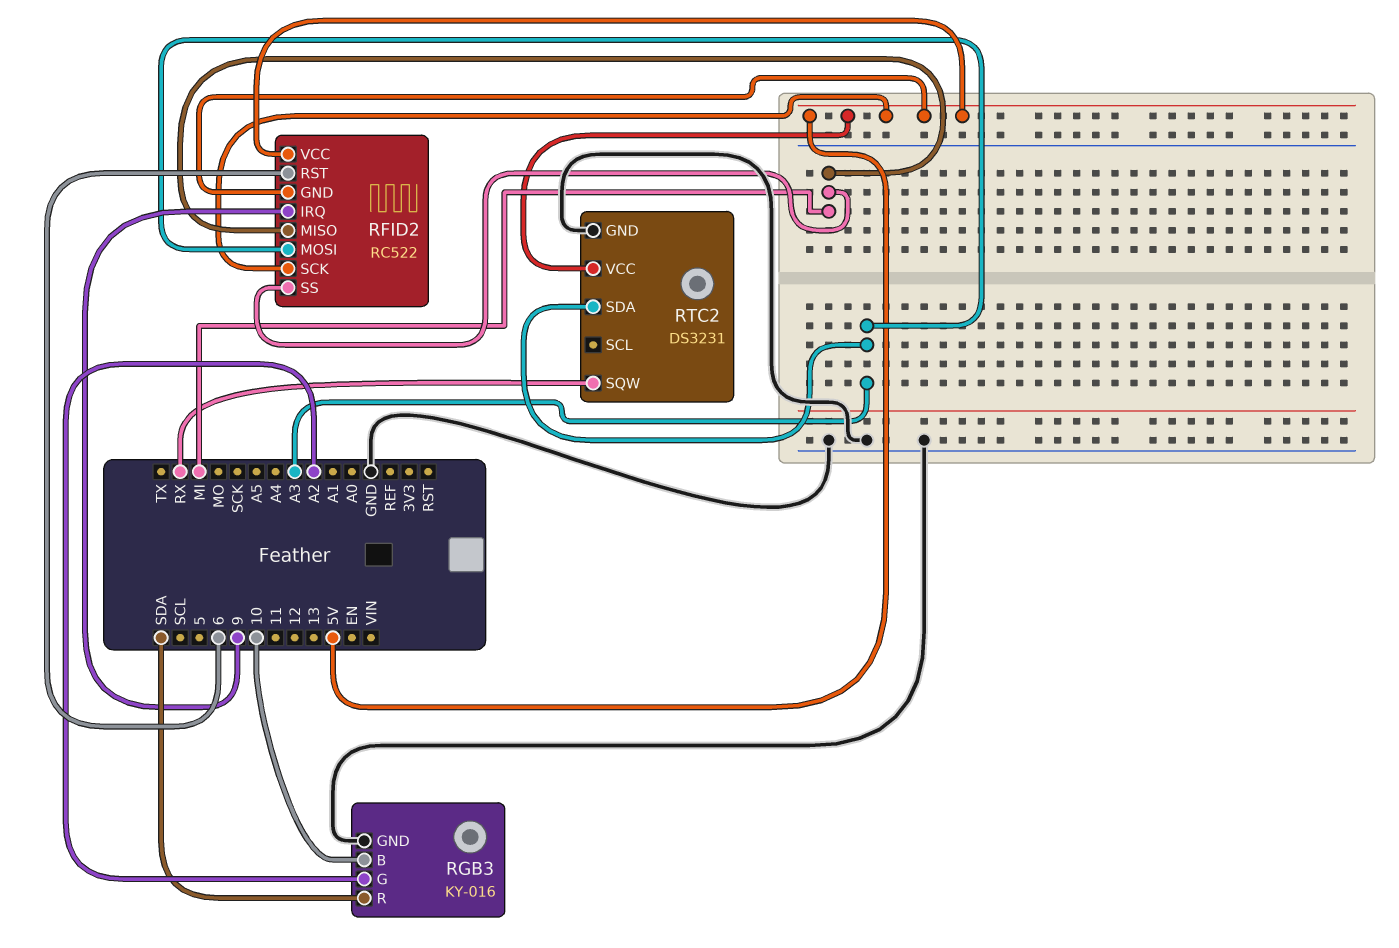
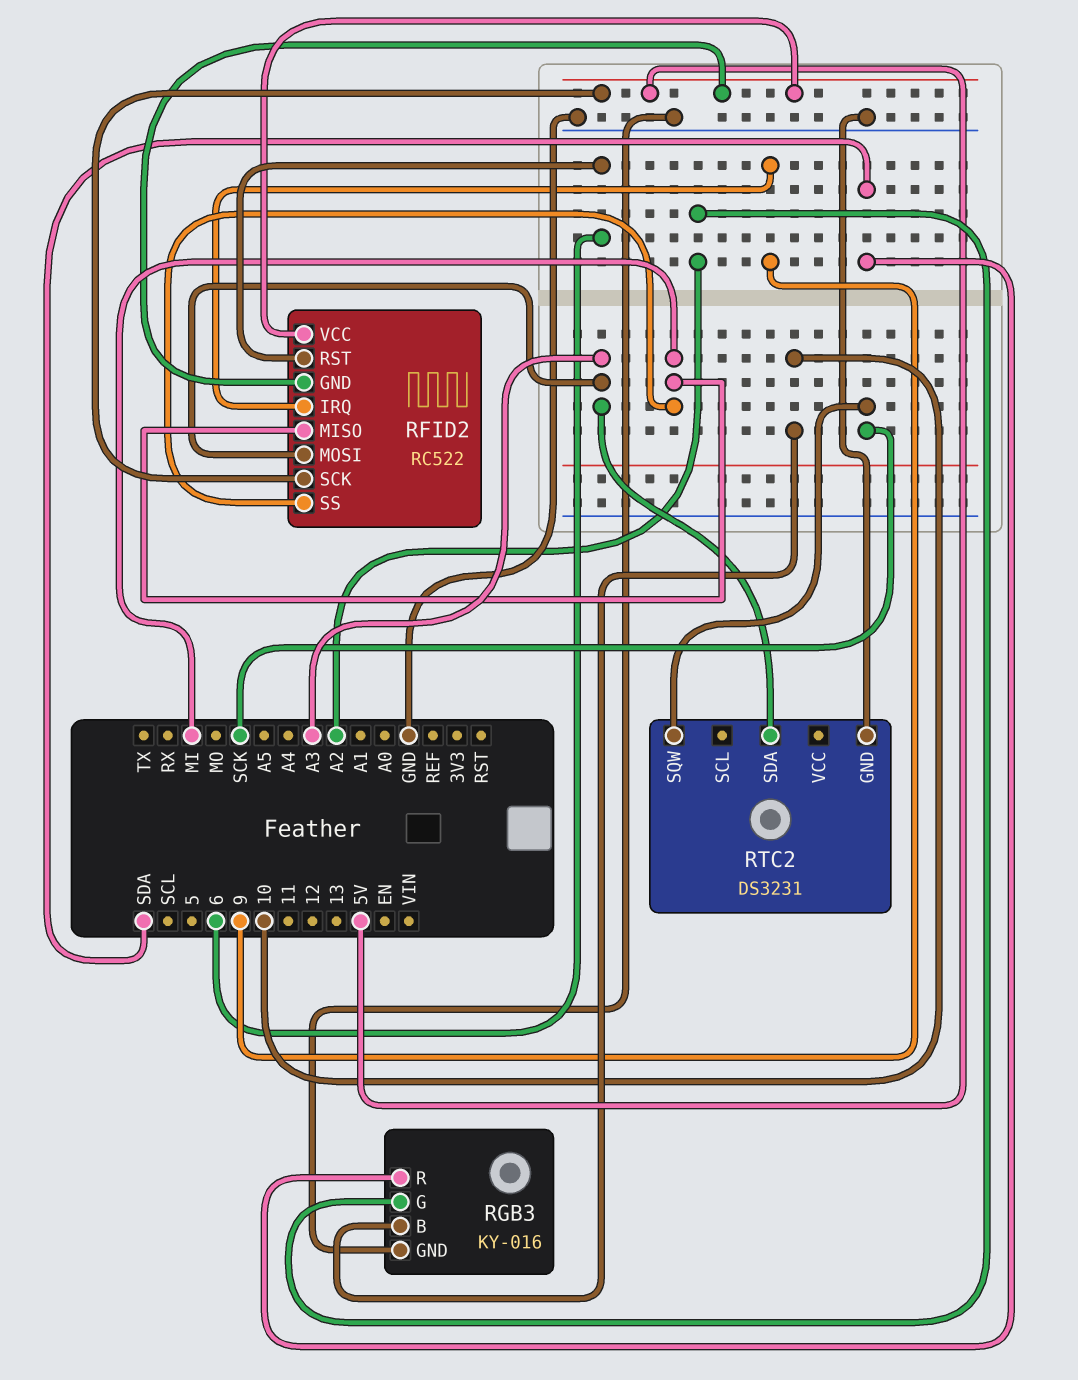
RTC2 pin SQW: RX -> SCK
RTC2 pin VCC: 5V -> none

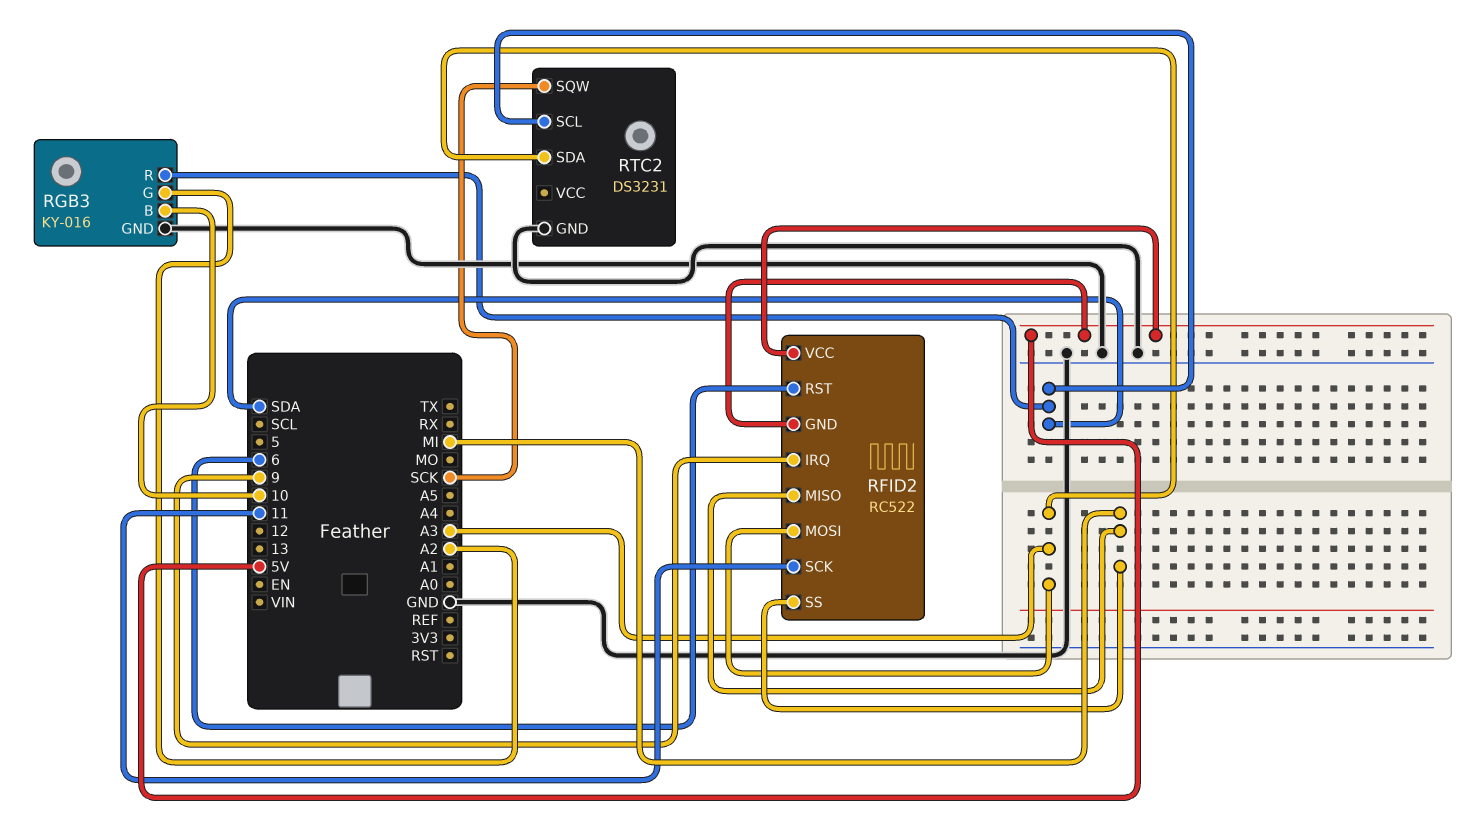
RFID2 pin SCK: 5V -> 11
RTC2 pin SCL: none -> SDA

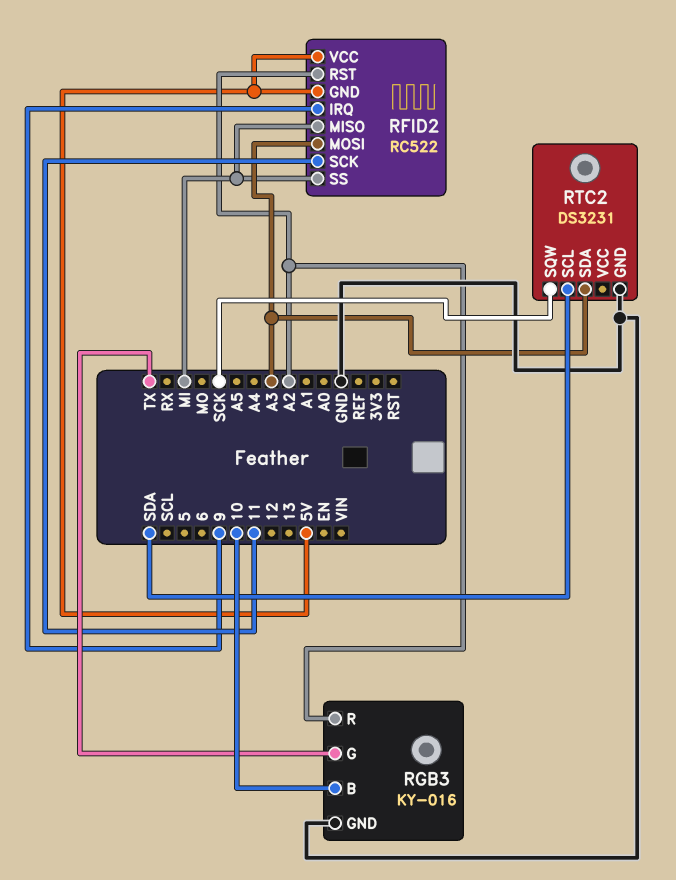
RFID2 pin RST: 6 -> A2
RGB3 pin G: A2 -> TX
RGB3 pin R: SDA -> A2

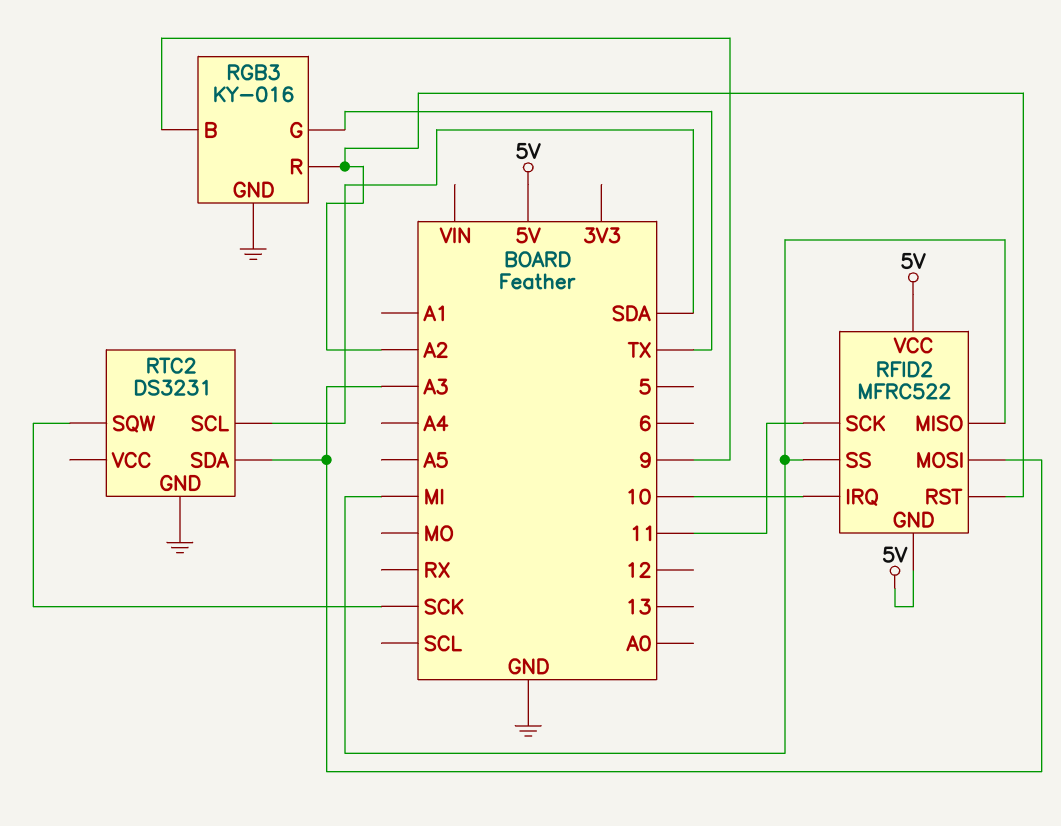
RFID2: RC522 -> MFRC522
RFID2 pin IRQ: 9 -> 10
RGB3 pin B: 10 -> 9

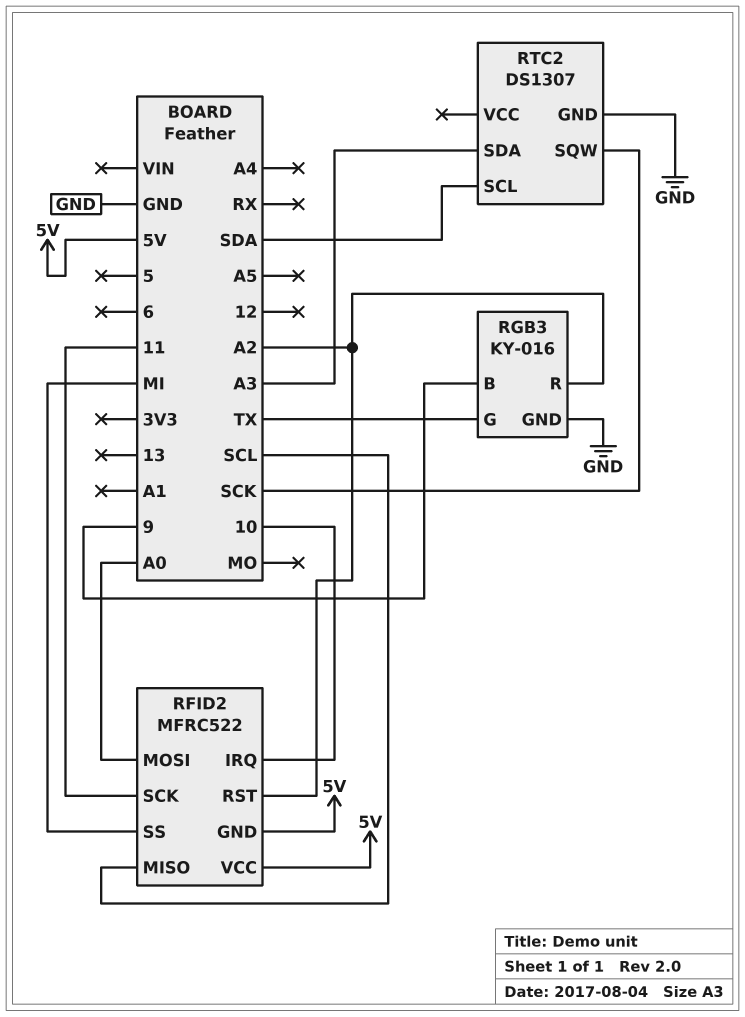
RFID2 pin MISO: MI -> SCL
RFID2 pin MOSI: A3 -> A0
RTC2: DS3231 -> DS1307

